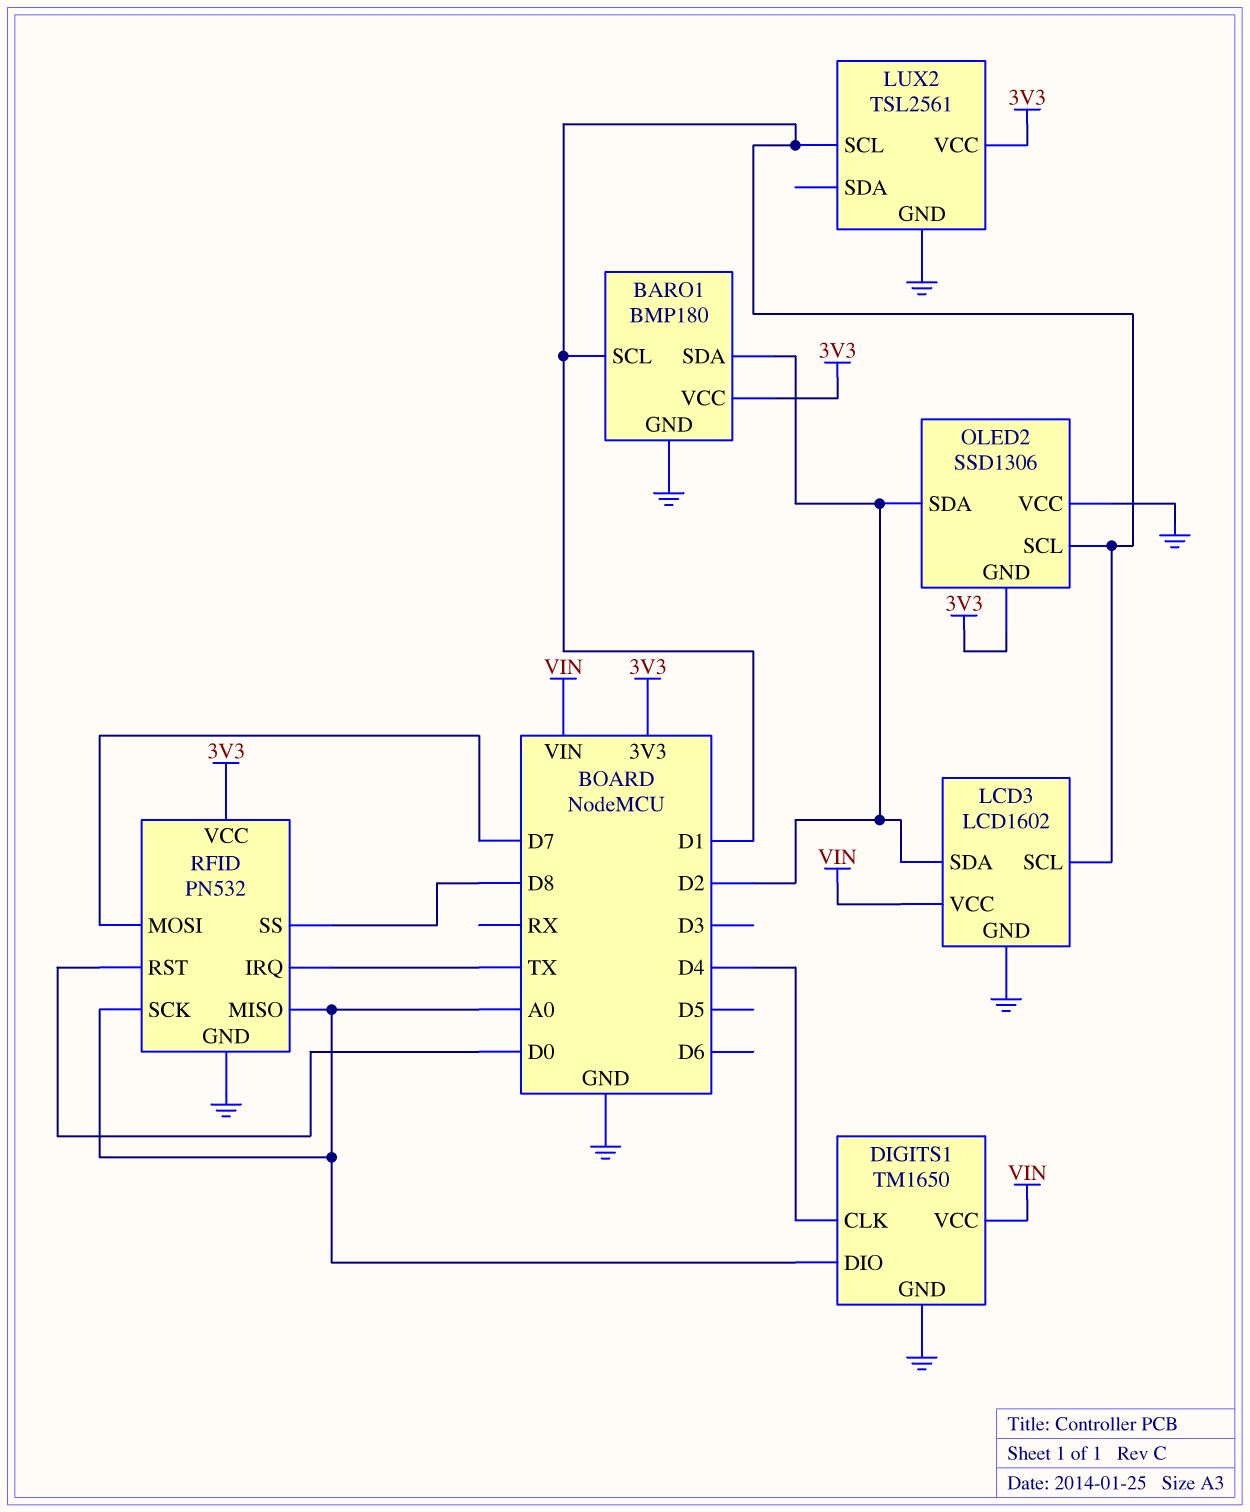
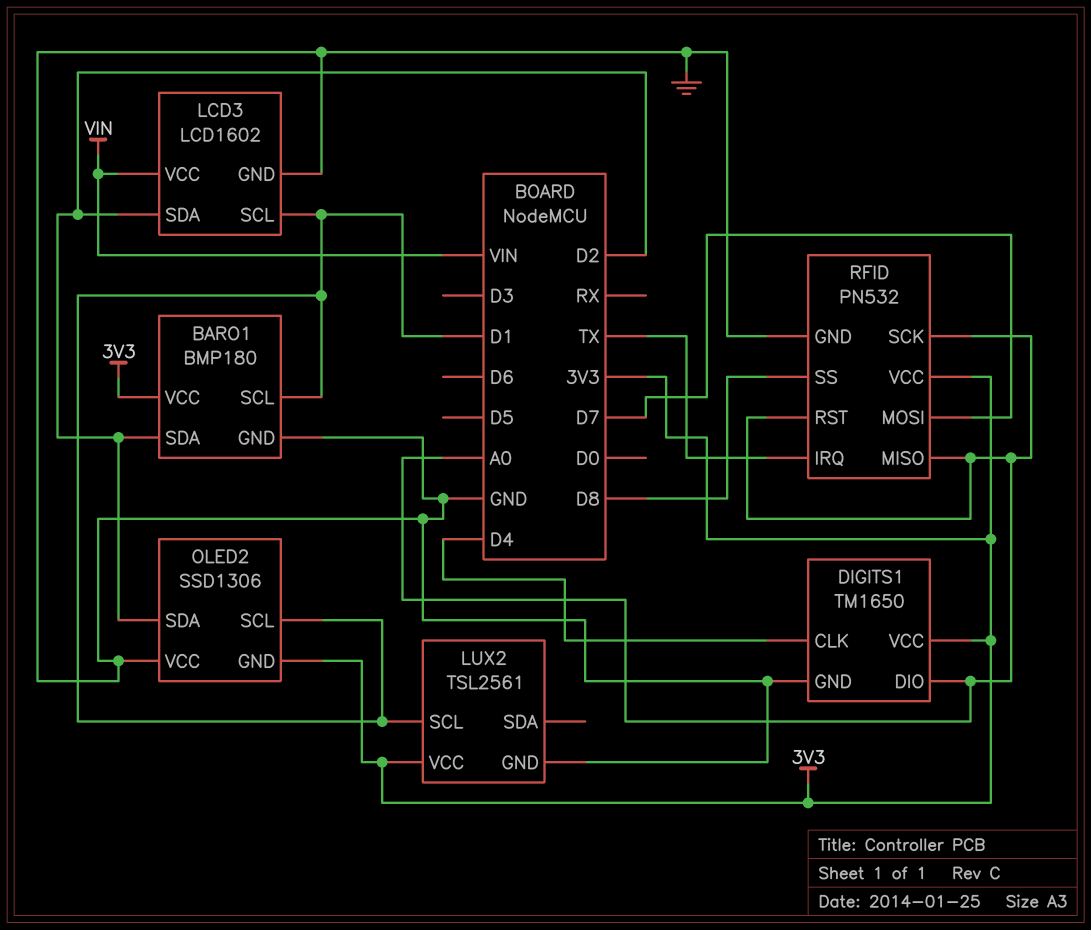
DIGITS1 pin VCC: VIN -> 3V3
RFID pin RST: D0 -> A0

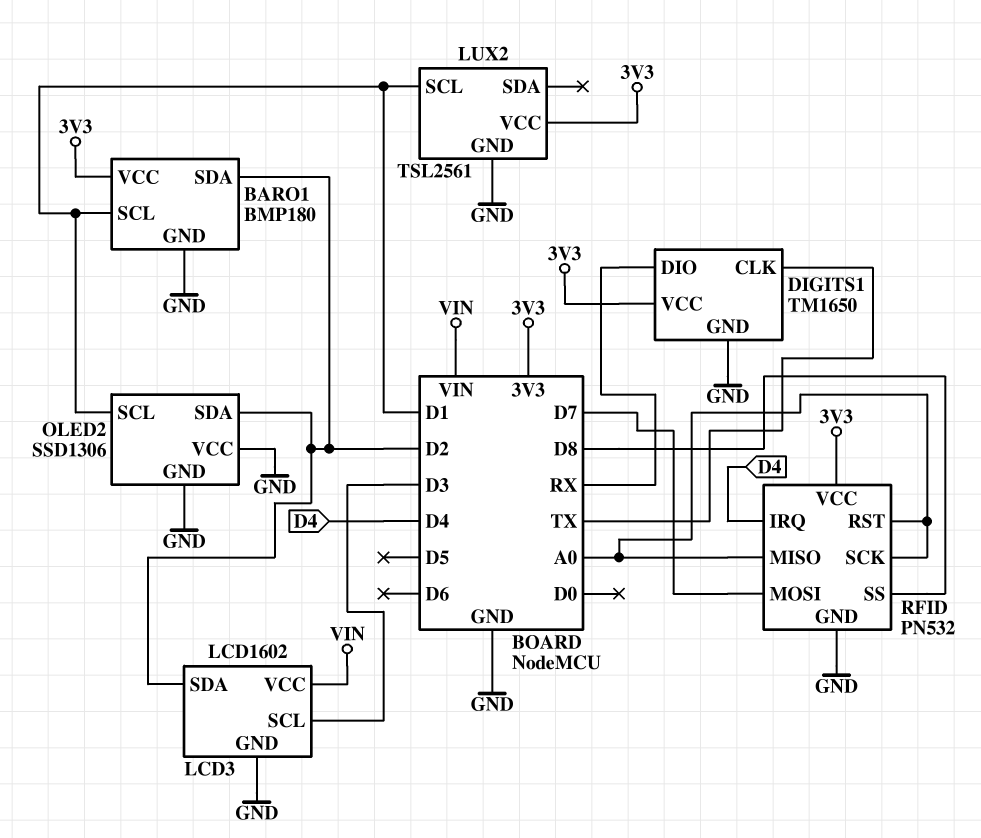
DIGITS1 pin CLK: D4 -> TX
DIGITS1 pin DIO: A0 -> RX
LCD3 pin SCL: D1 -> D3
OLED2 pin GND: 3V3 -> GND
RFID pin IRQ: TX -> D4

